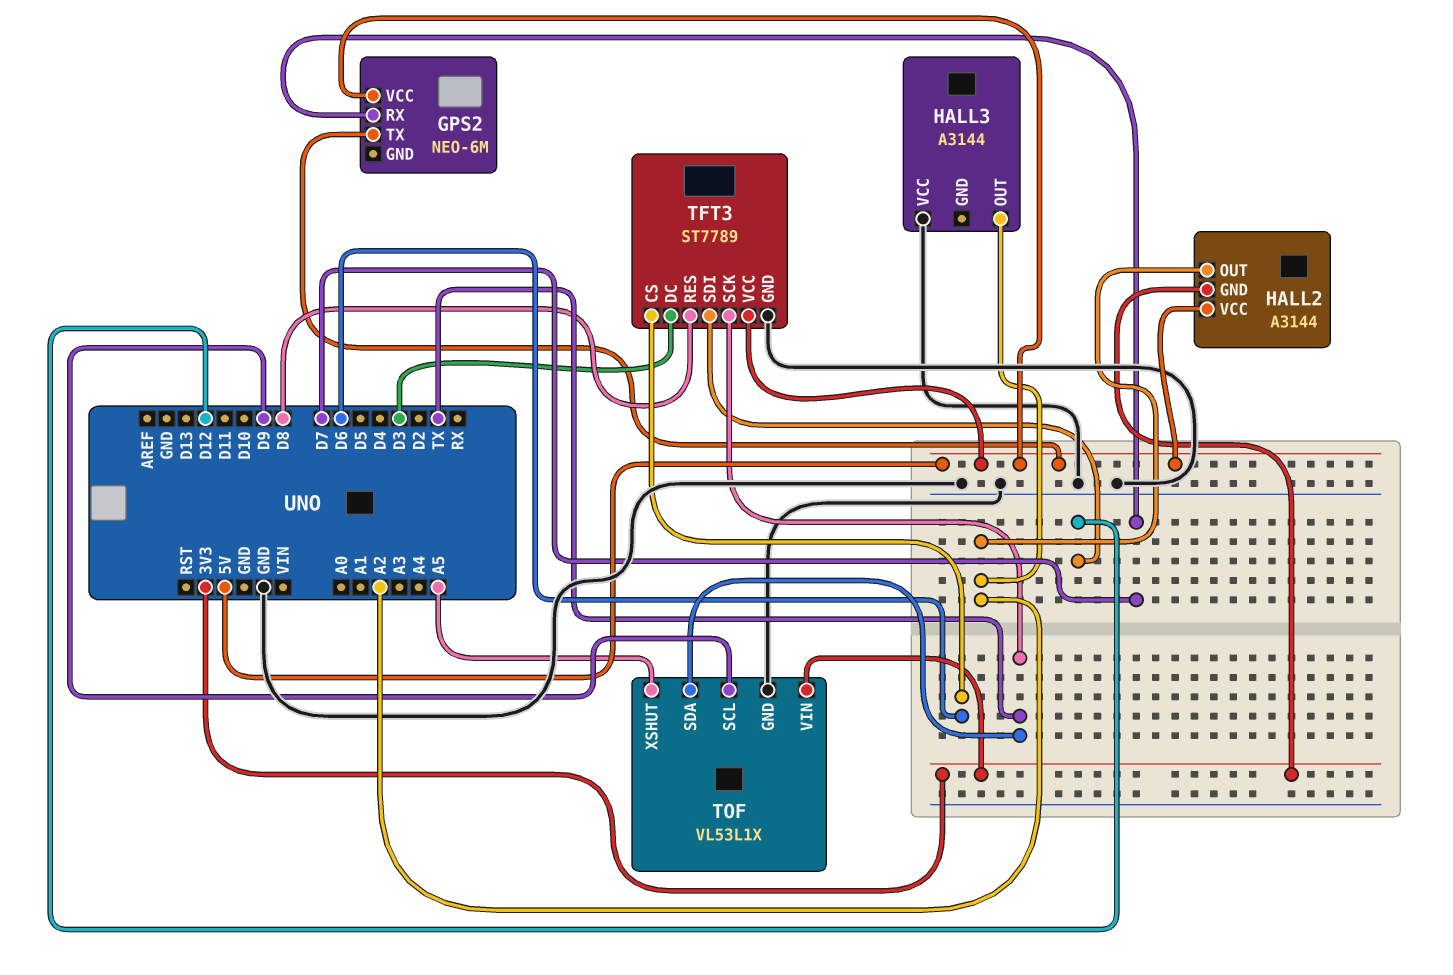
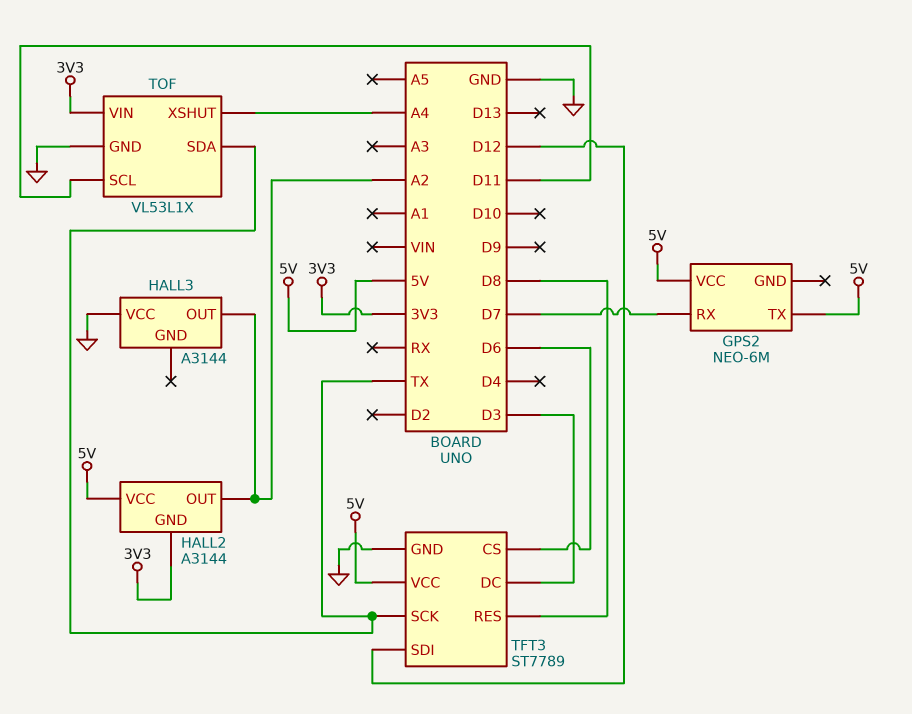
TOF pin SCL: D9 -> D11
TOF pin XSHUT: A5 -> A4

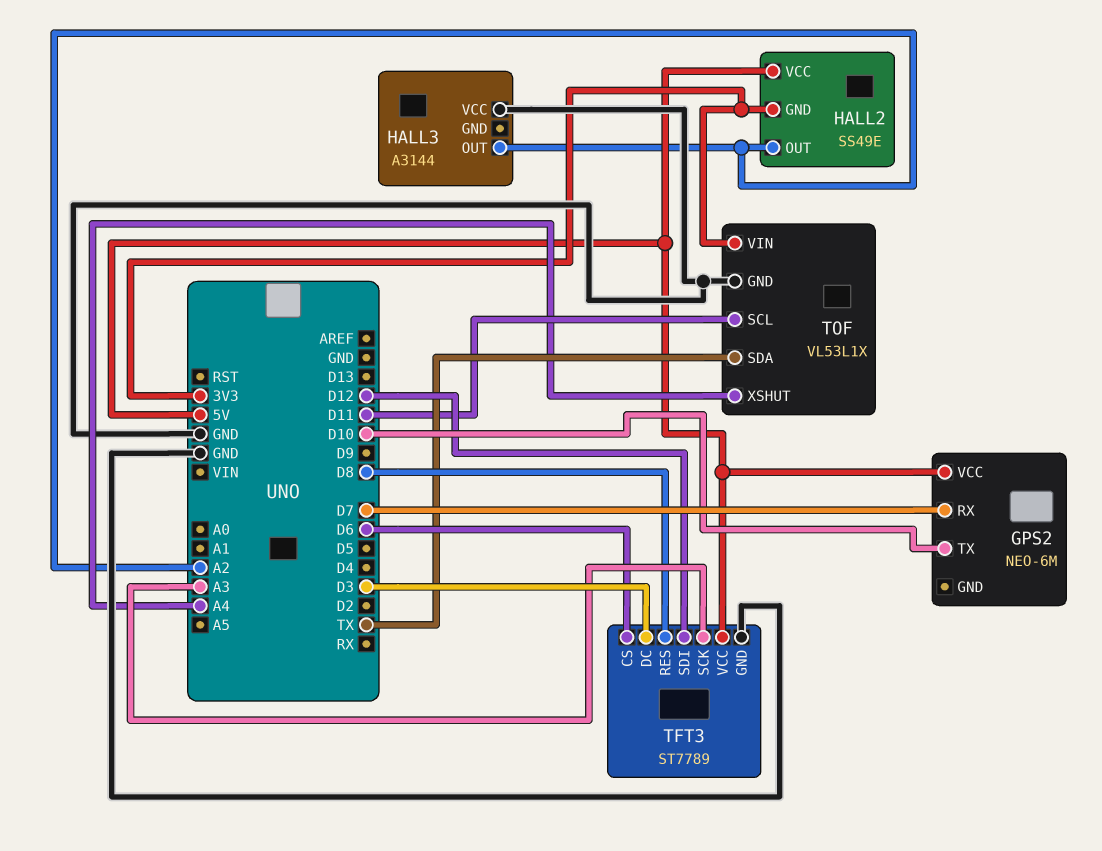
GPS2 pin TX: 5V -> D10
HALL2: A3144 -> SS49E
TFT3 pin SCK: TX -> A3

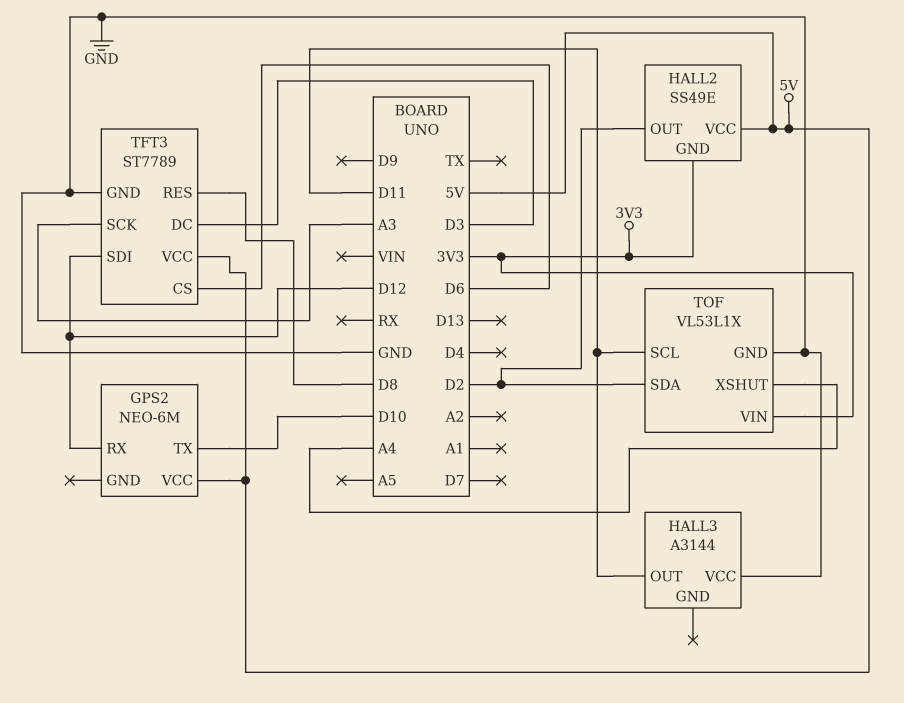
GPS2 pin RX: D7 -> D12
HALL2 pin OUT: A2 -> D2
HALL3 pin OUT: A2 -> D11
TOF pin SDA: TX -> D2

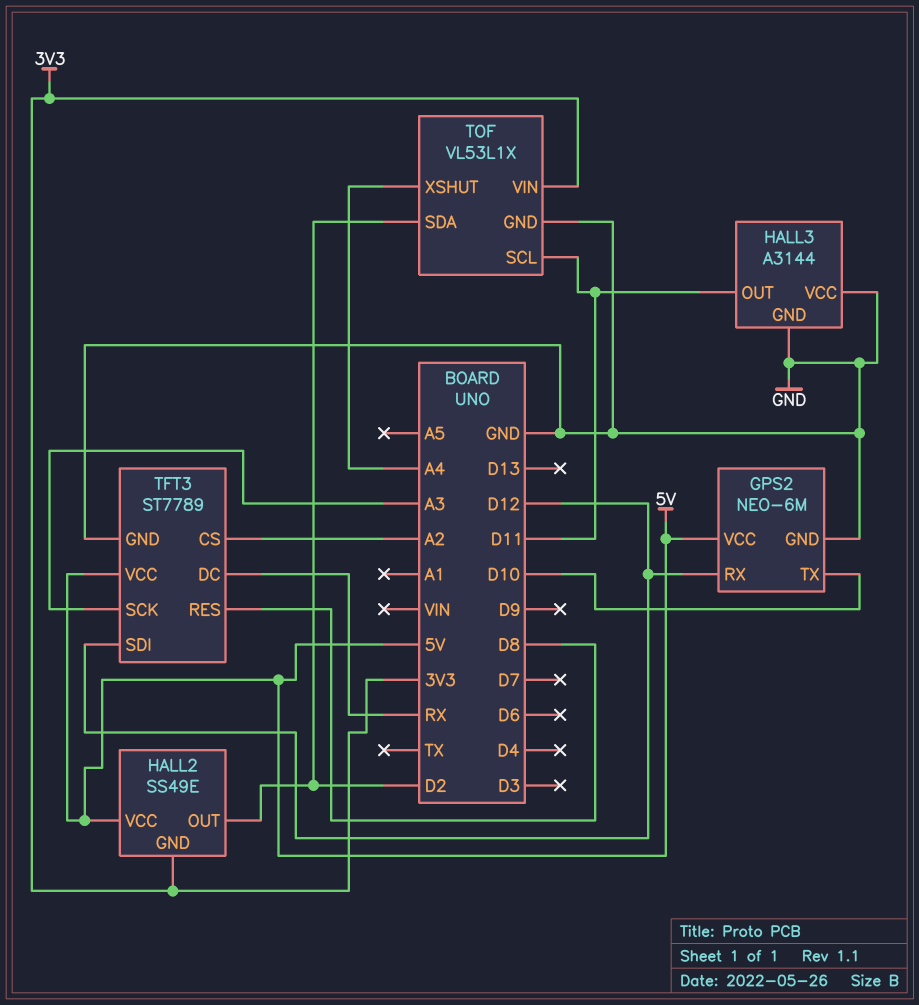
GPS2 pin GND: none -> GND
HALL3 pin GND: none -> GND
TFT3 pin CS: D6 -> A2
TFT3 pin DC: D3 -> RX

